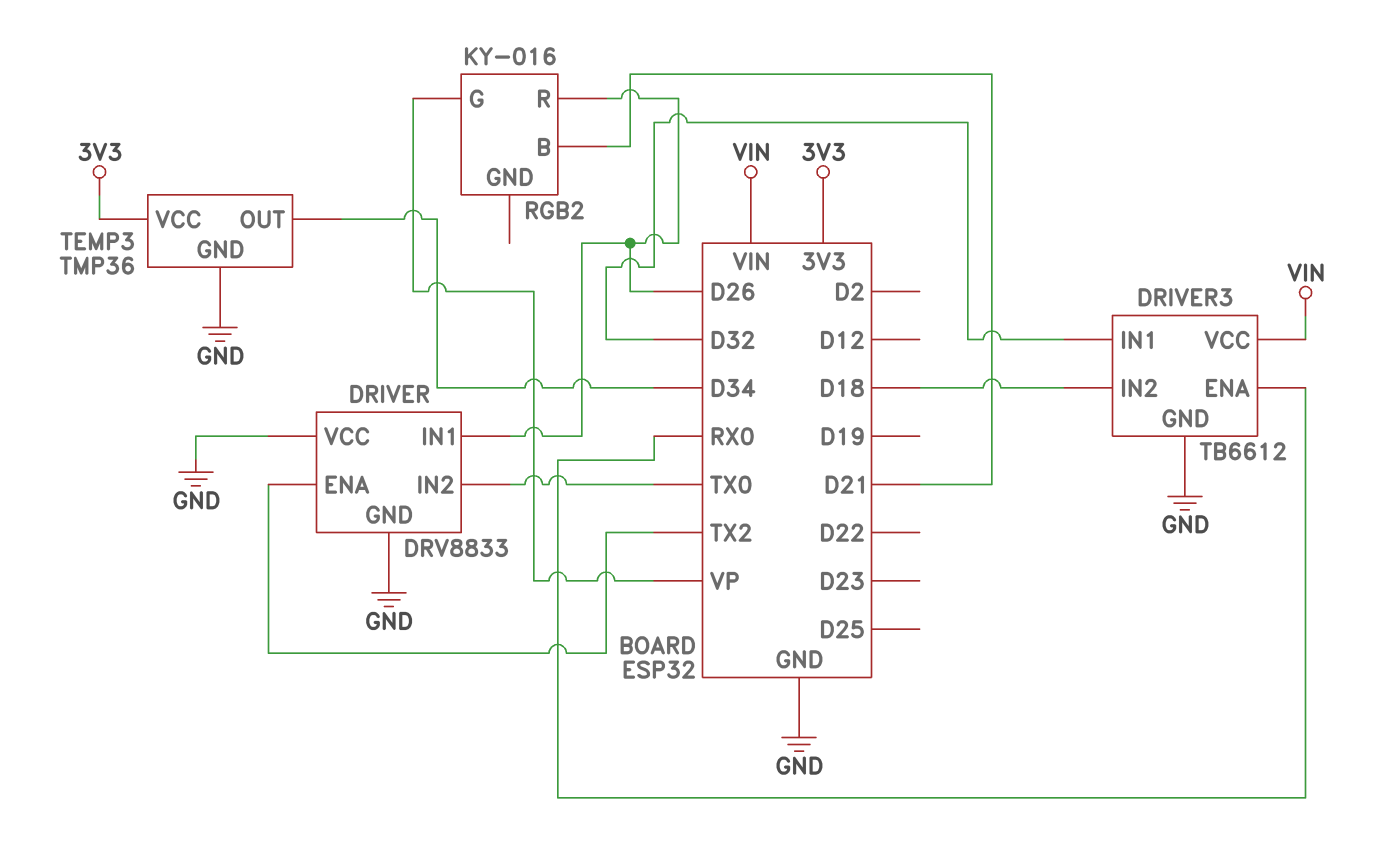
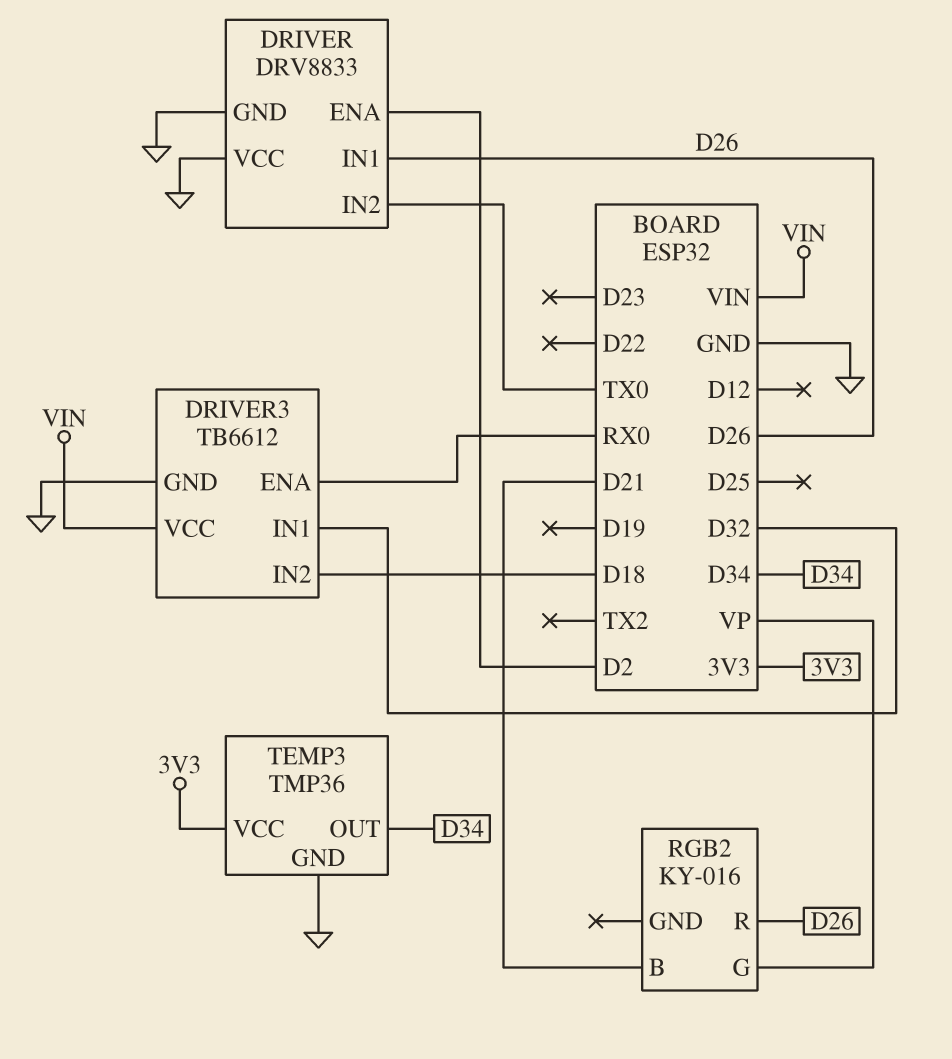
DRIVER pin ENA: TX2 -> D2

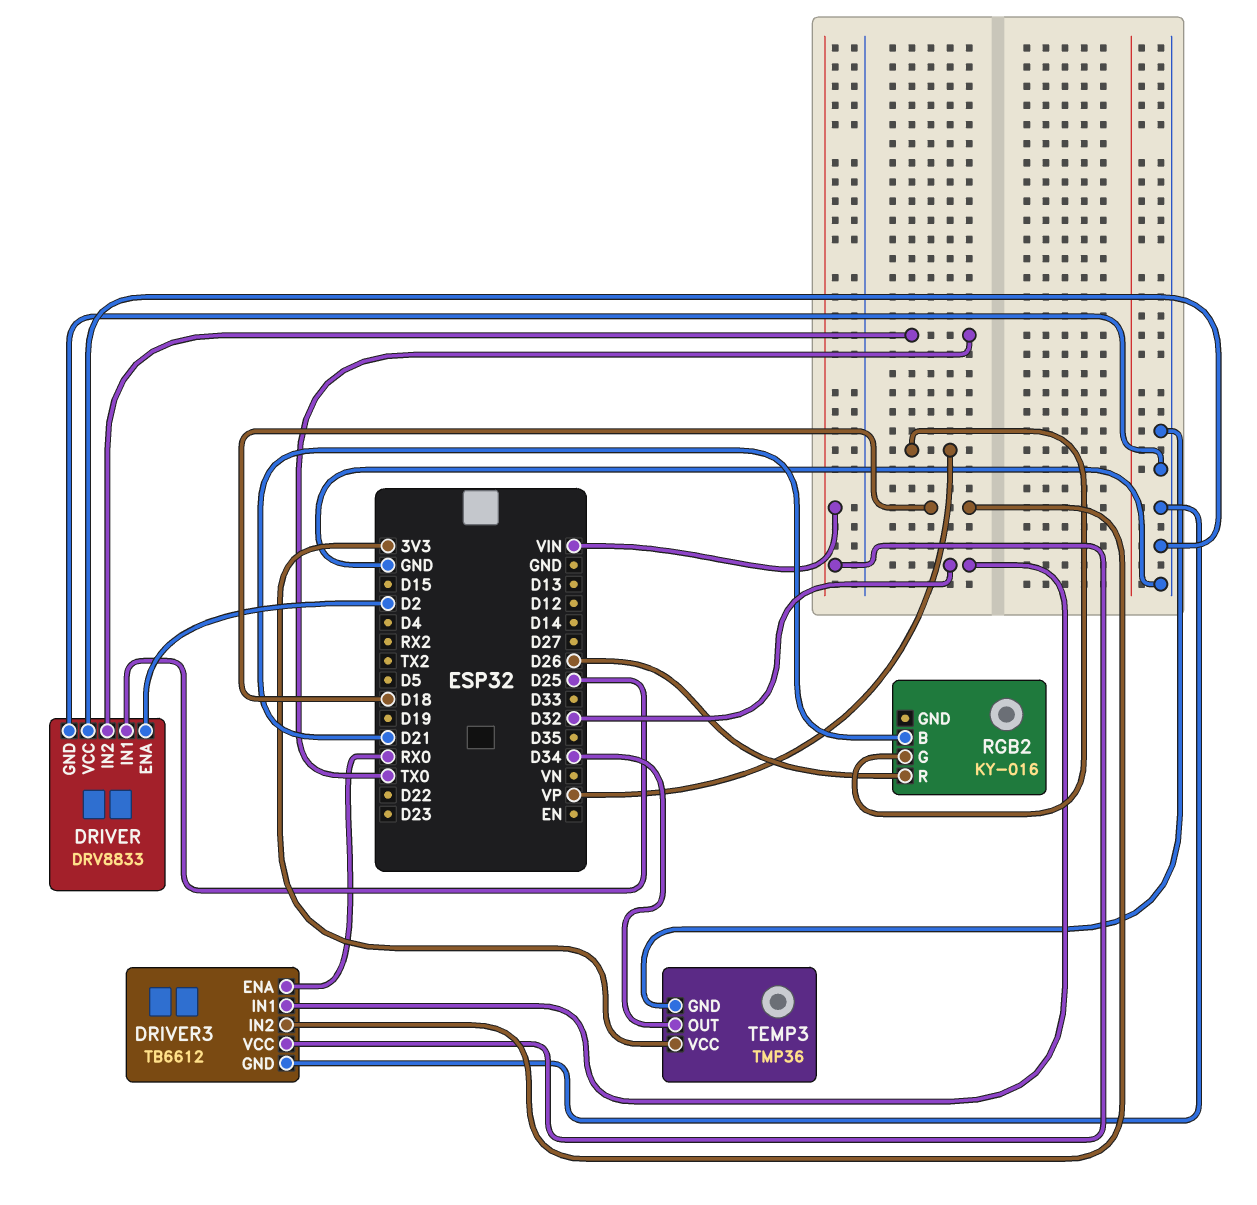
DRIVER pin IN1: D26 -> D25

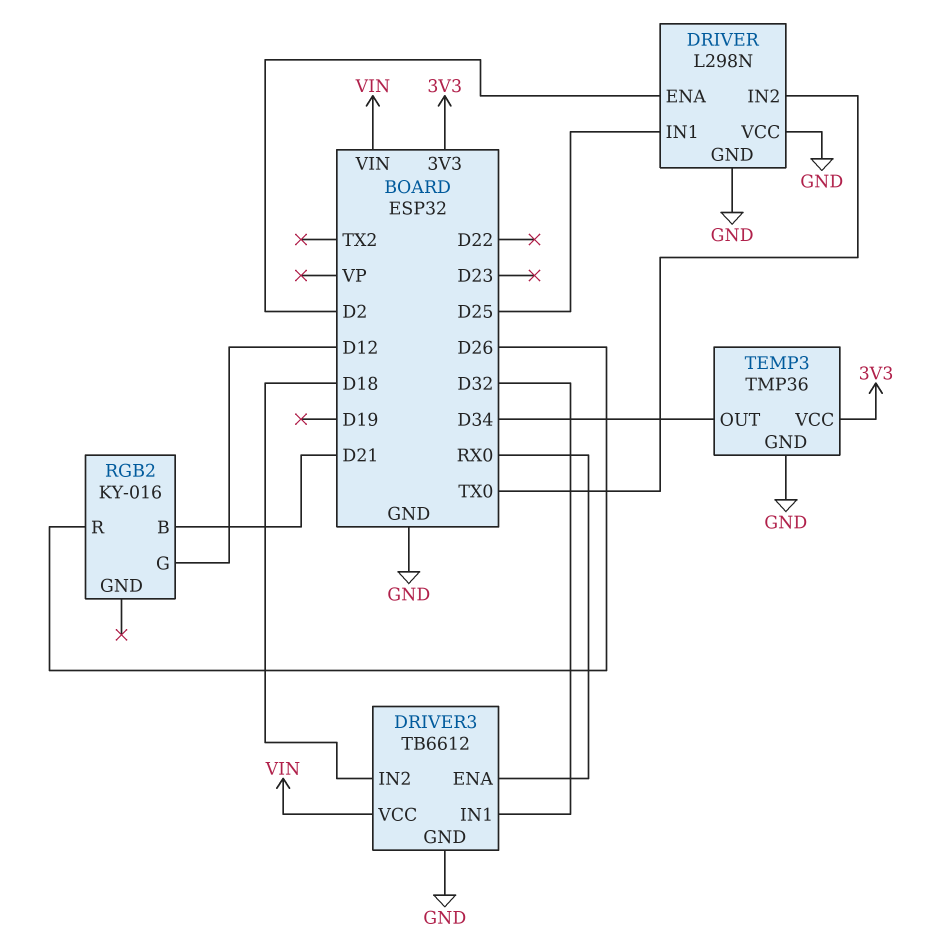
DRIVER: DRV8833 -> L298N
RGB2 pin G: VP -> D12

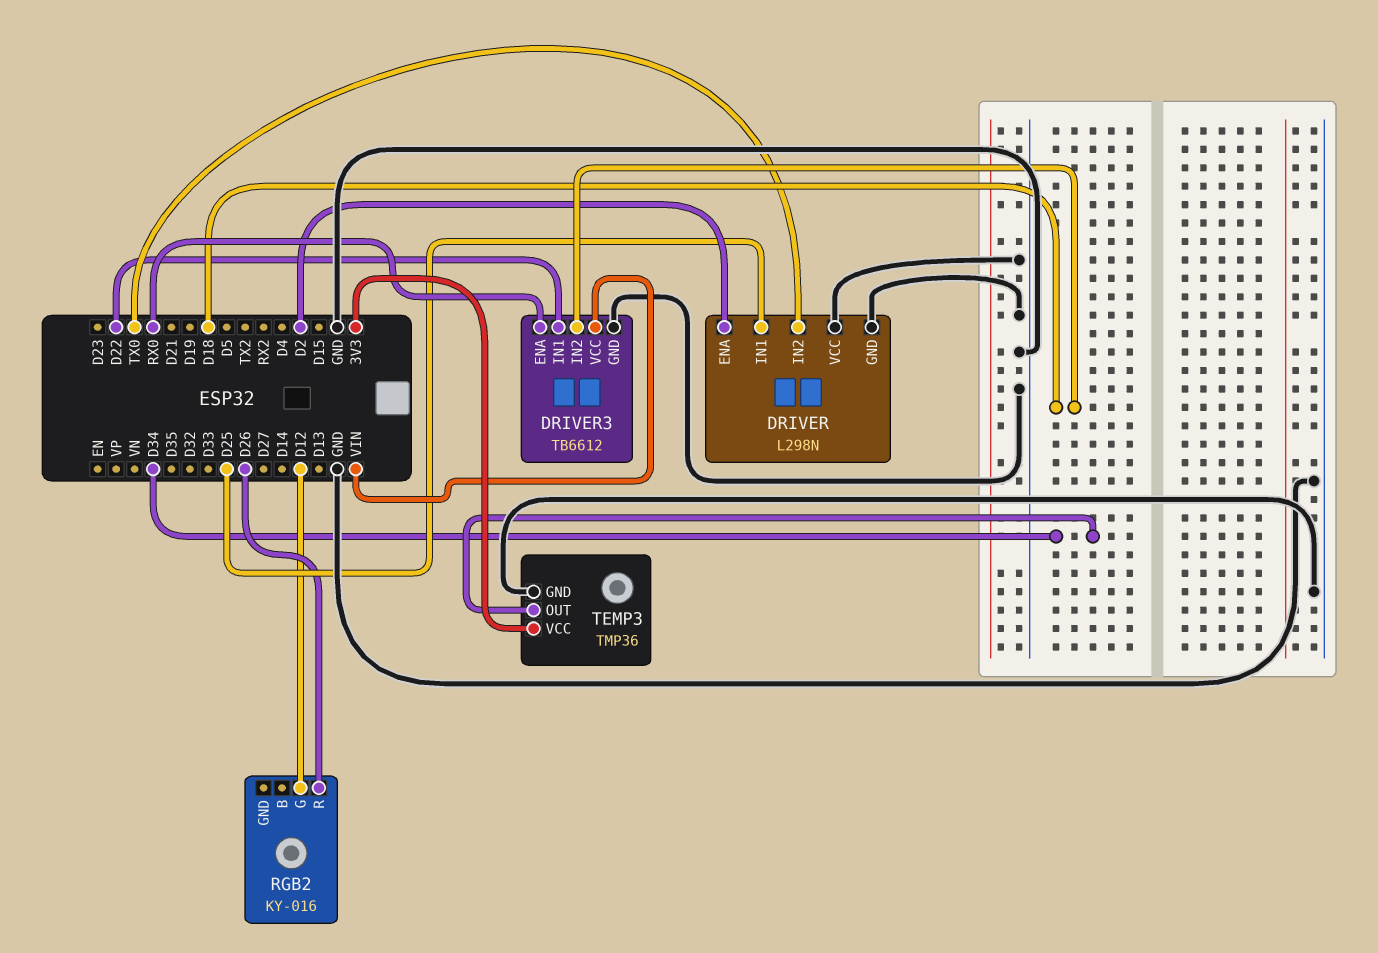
DRIVER3 pin IN1: D32 -> D22
RGB2 pin B: D21 -> none

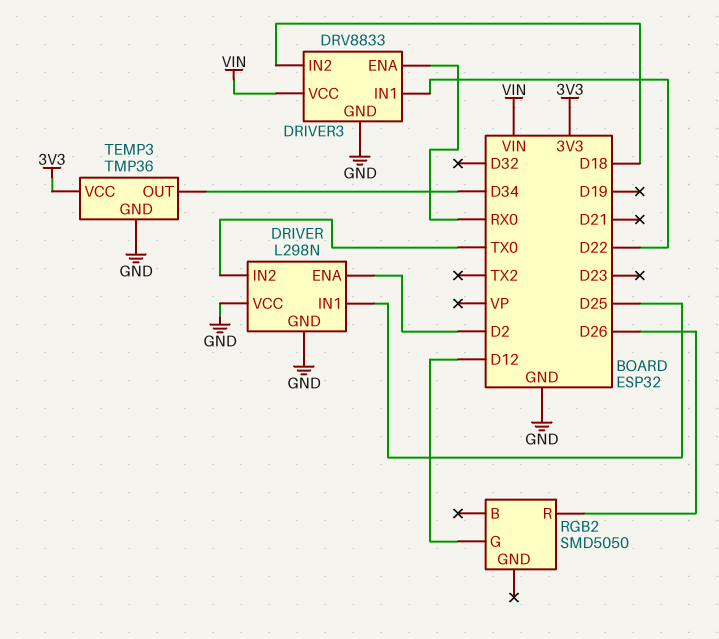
DRIVER3: TB6612 -> DRV8833
RGB2: KY-016 -> SMD5050

